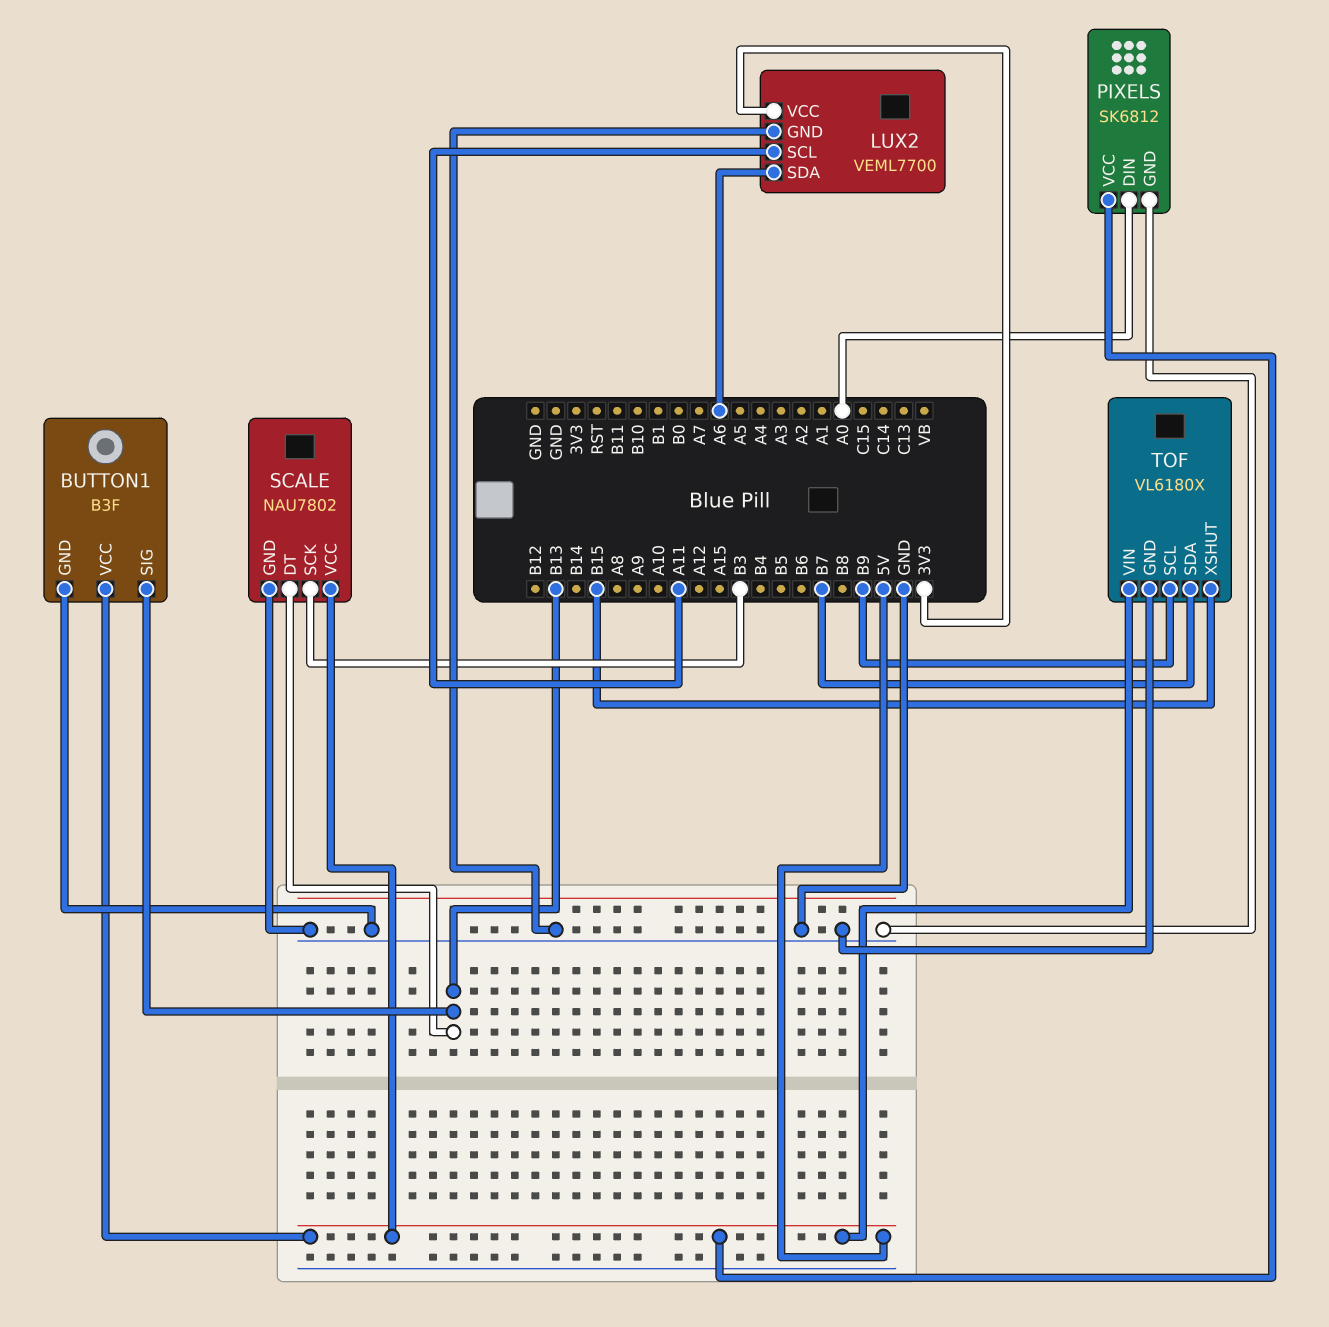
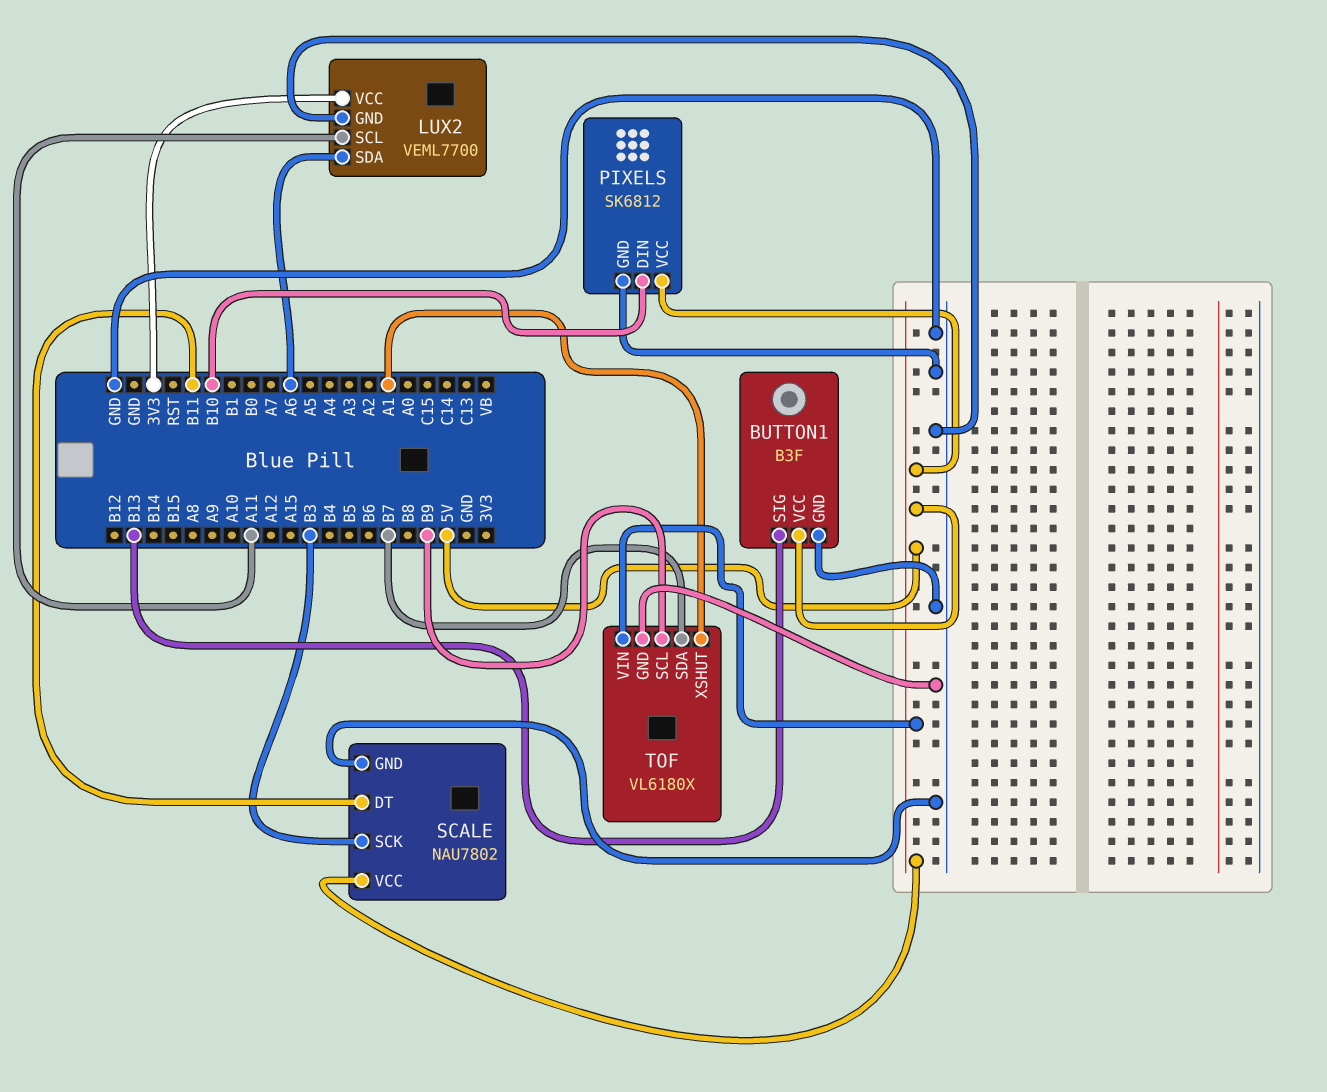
PIXELS pin DIN: A0 -> B10
SCALE pin DT: B13 -> B11
TOF pin XSHUT: B15 -> A1

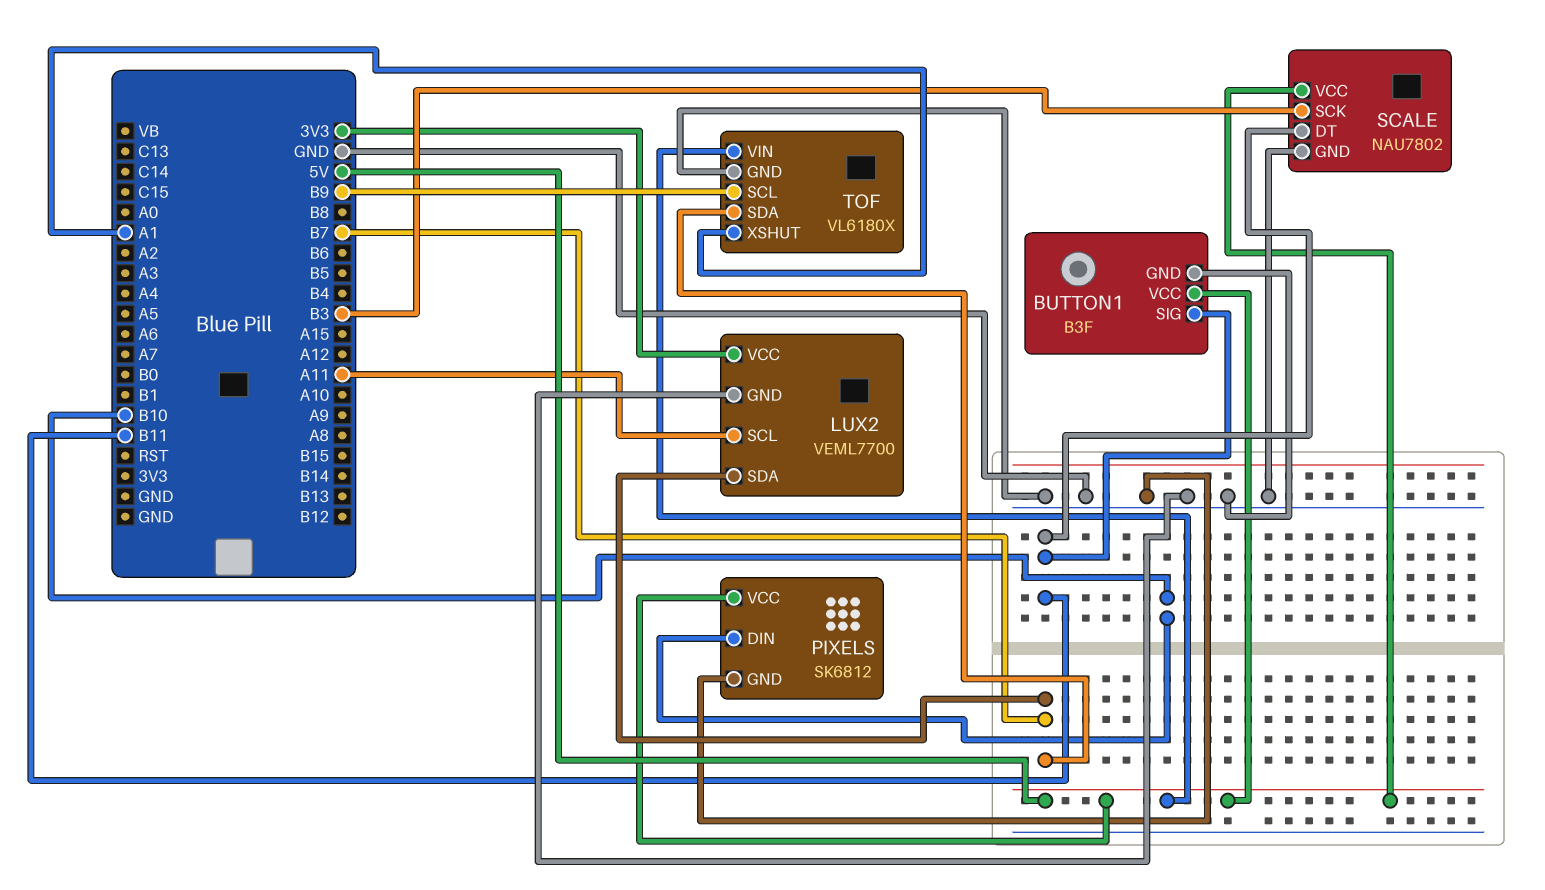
BUTTON1 pin SIG: B13 -> B11
LUX2 pin SDA: A6 -> B7

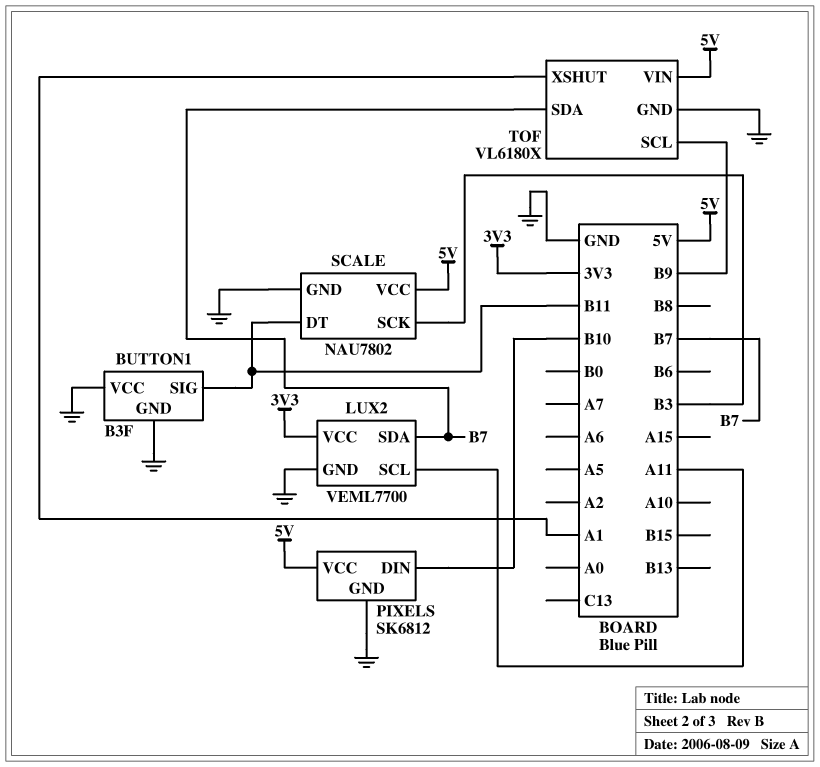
BUTTON1 pin VCC: 5V -> GND

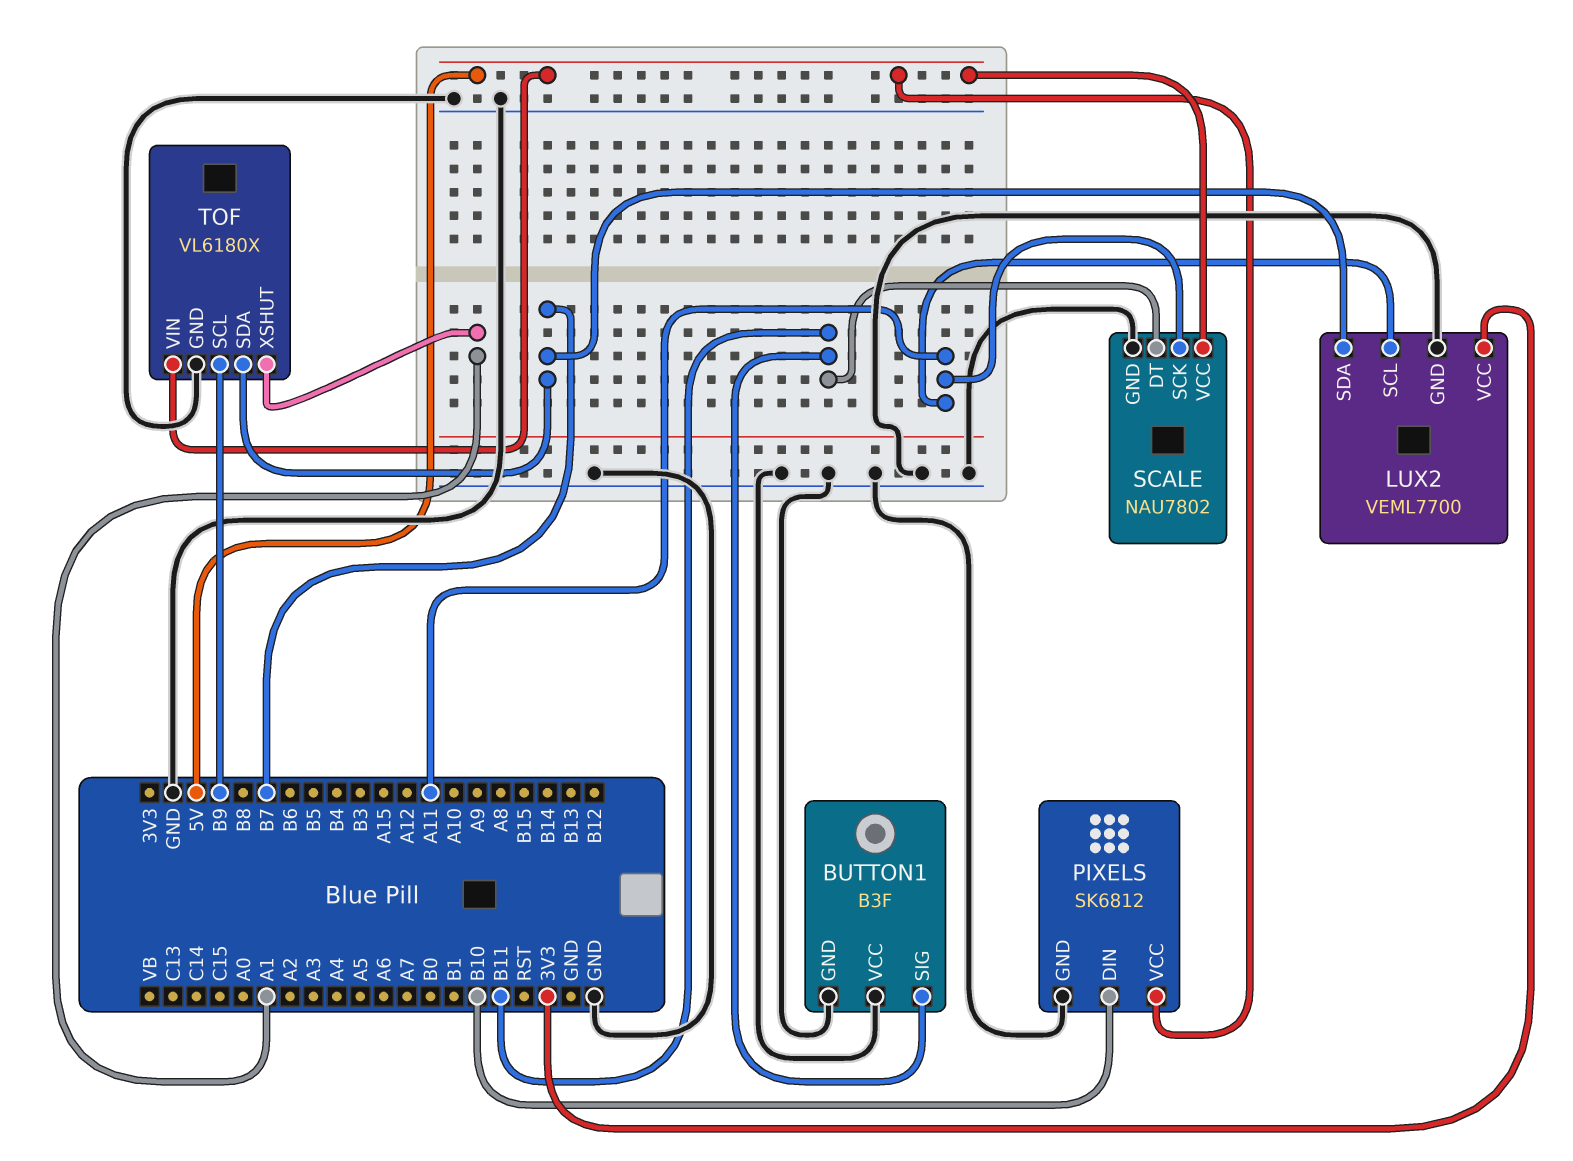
SCALE pin SCK: B3 -> A11

